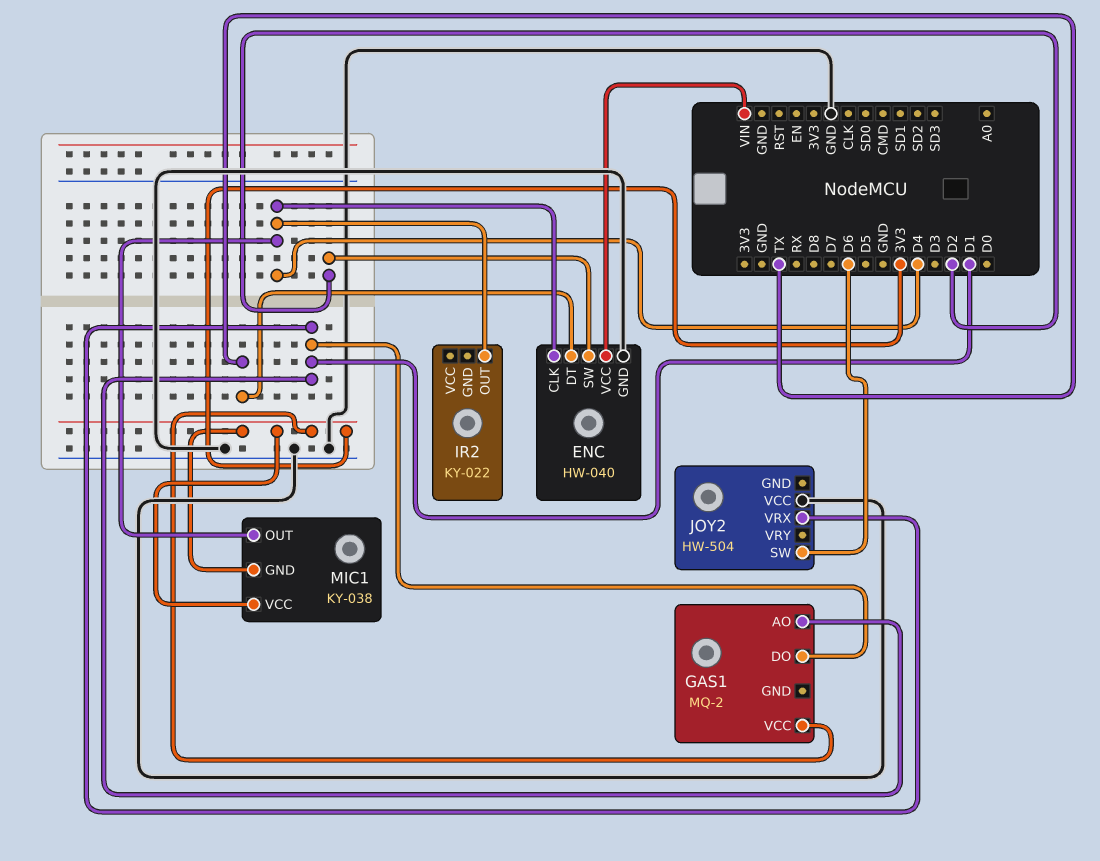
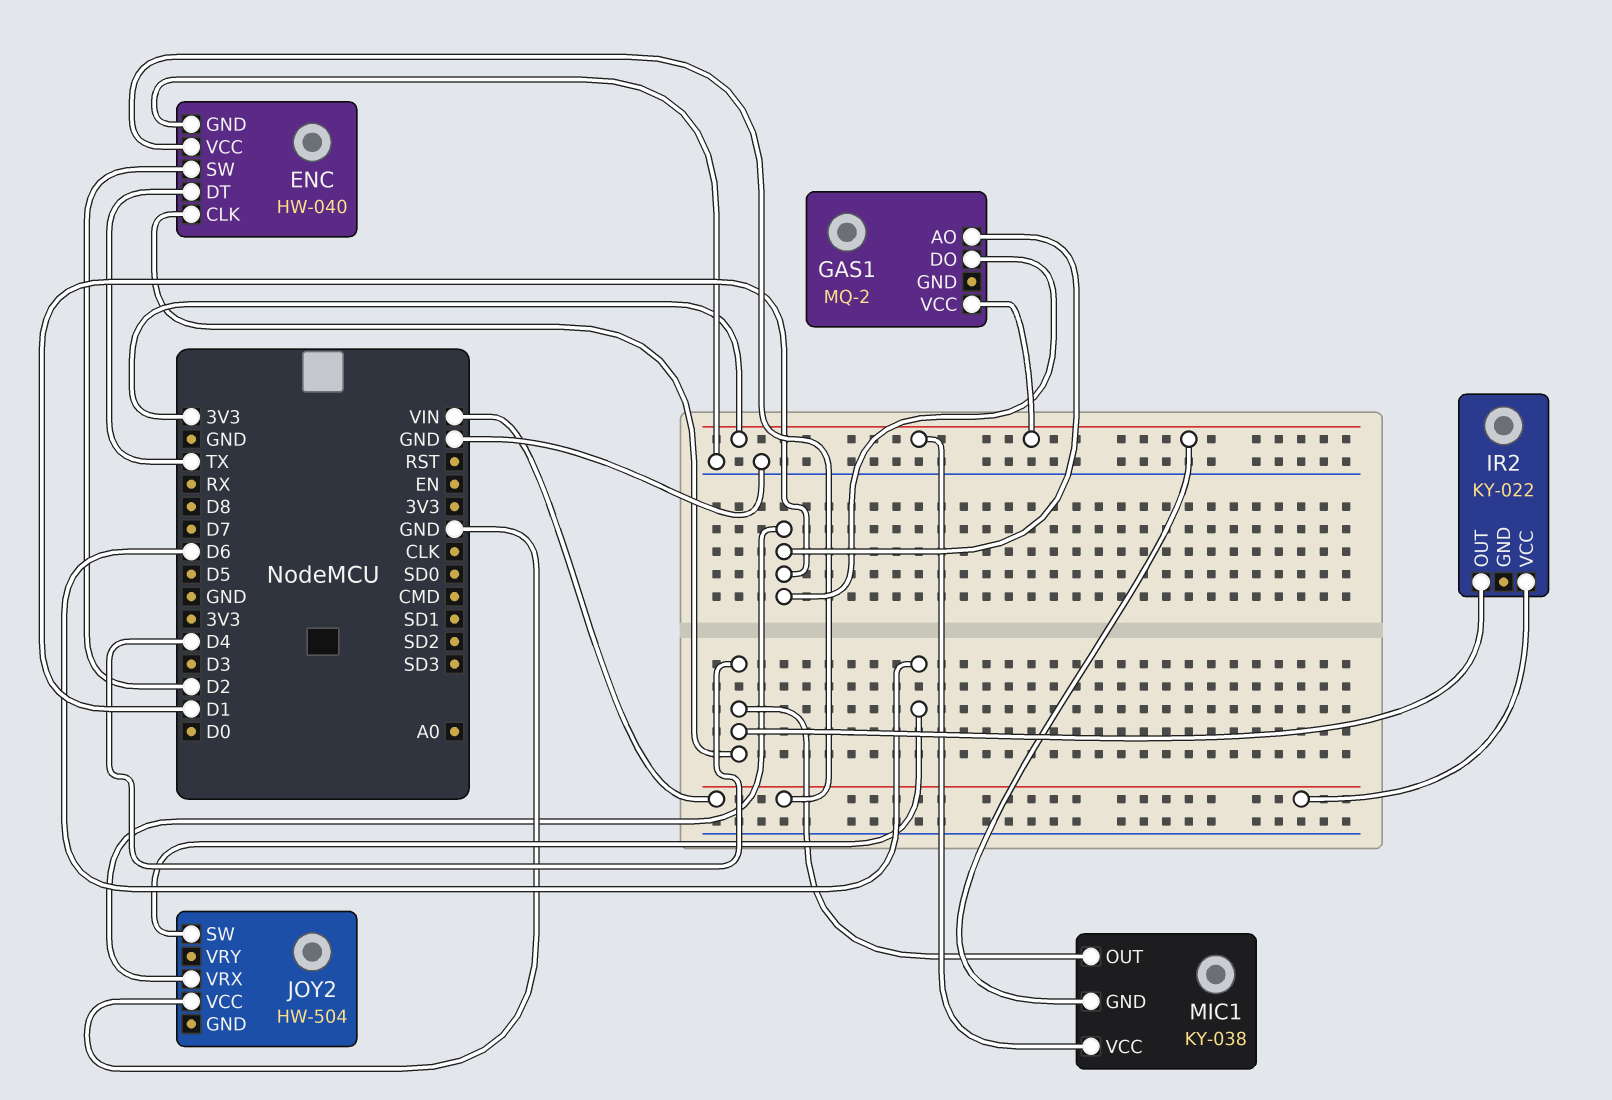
IR2 pin VCC: none -> VIN

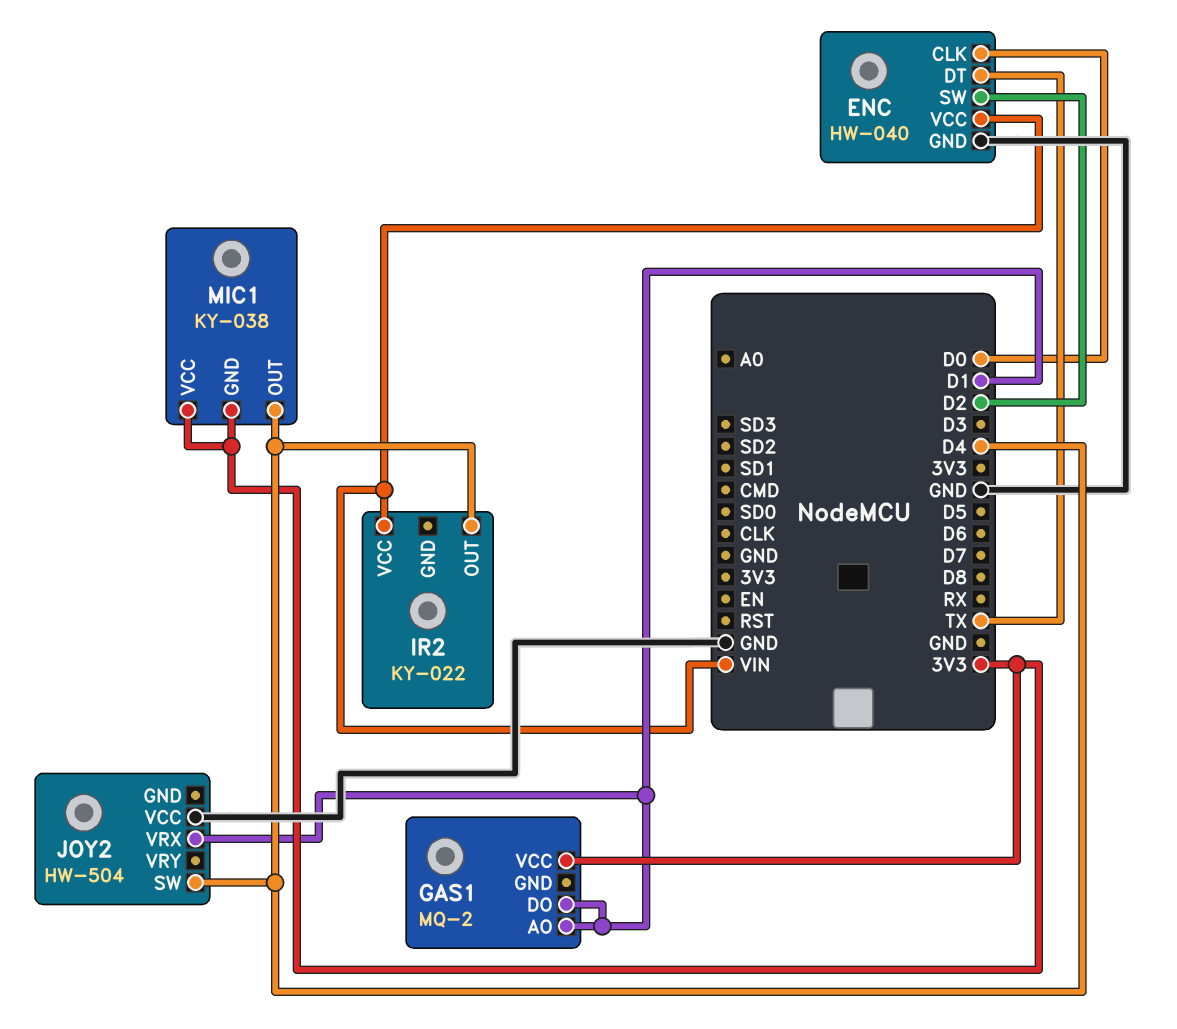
ENC pin CLK: D4 -> D0
JOY2 pin SW: D6 -> D4

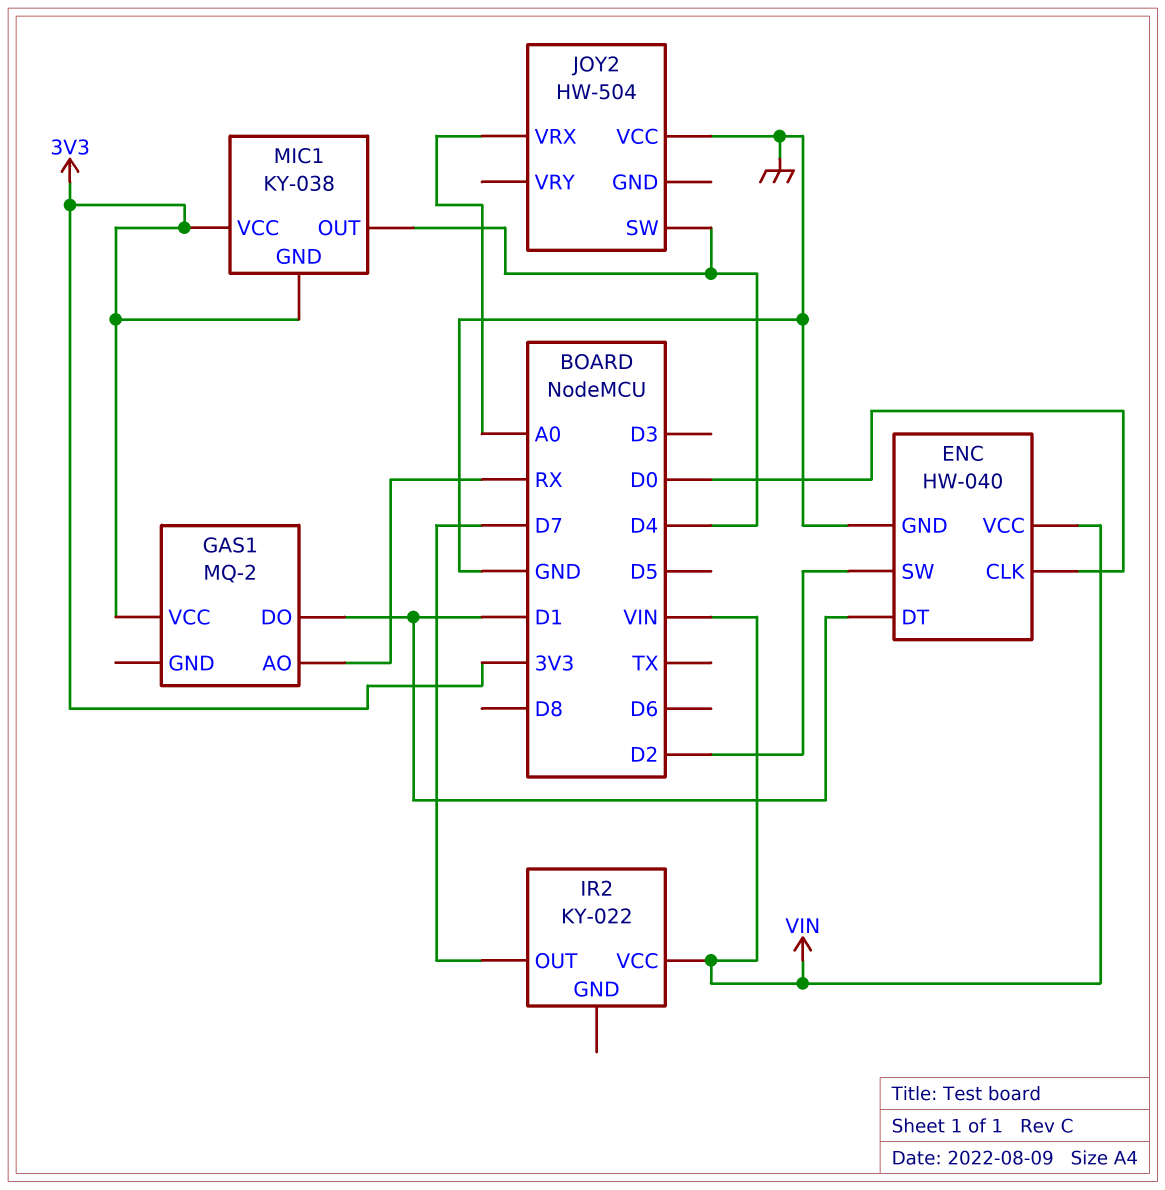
ENC pin DT: TX -> D1
GAS1 pin AO: D1 -> RX
IR2 pin OUT: D4 -> D7
JOY2 pin VRX: D1 -> A0

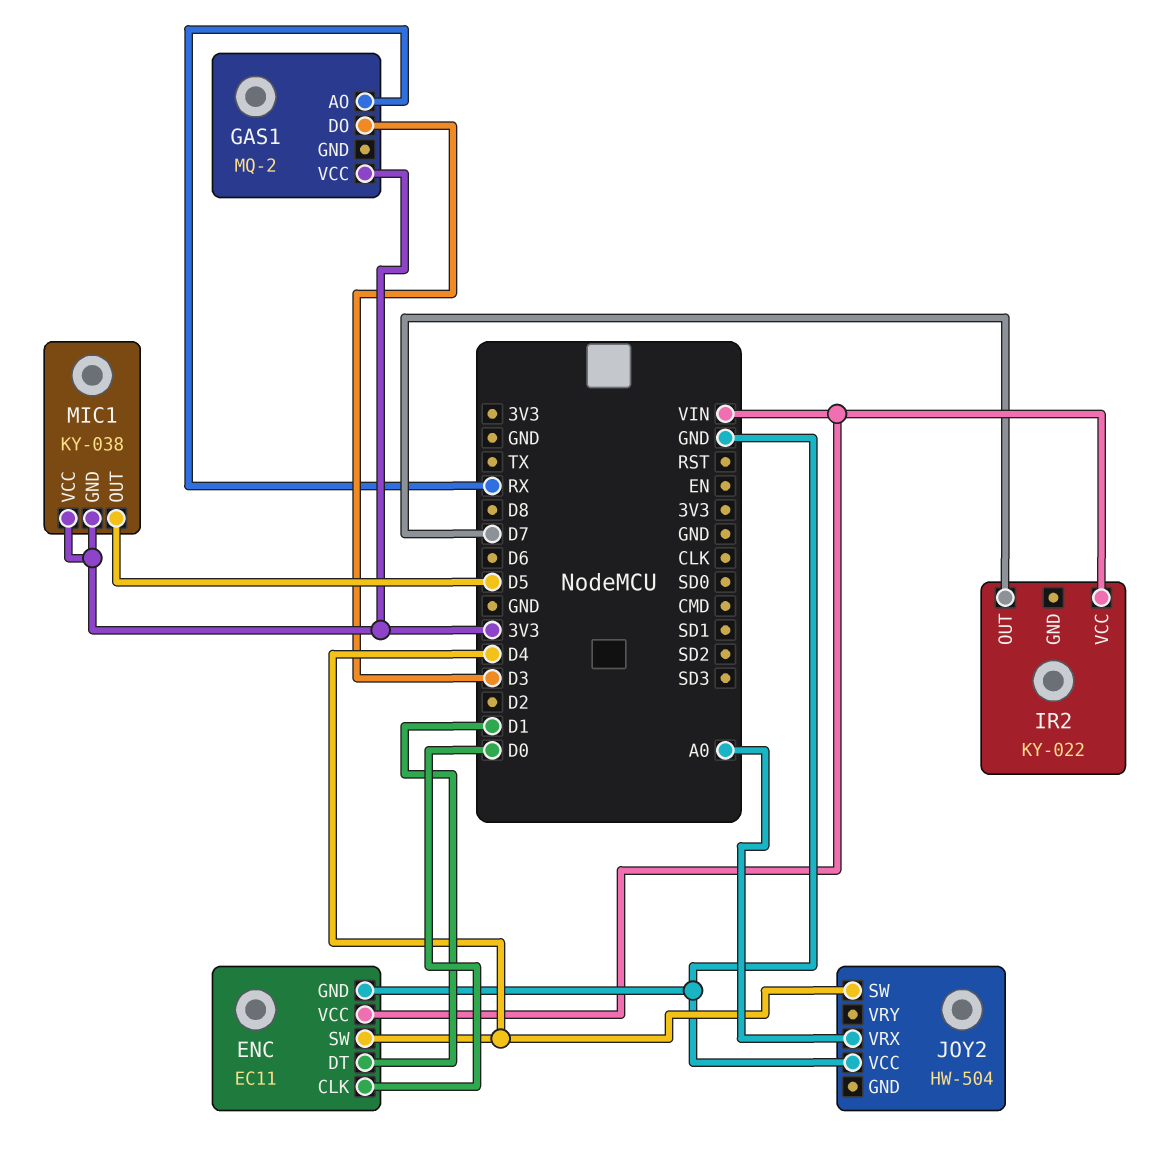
ENC: HW-040 -> EC11
ENC pin SW: D2 -> D4
GAS1 pin DO: D1 -> D3
MIC1 pin OUT: D4 -> D5

